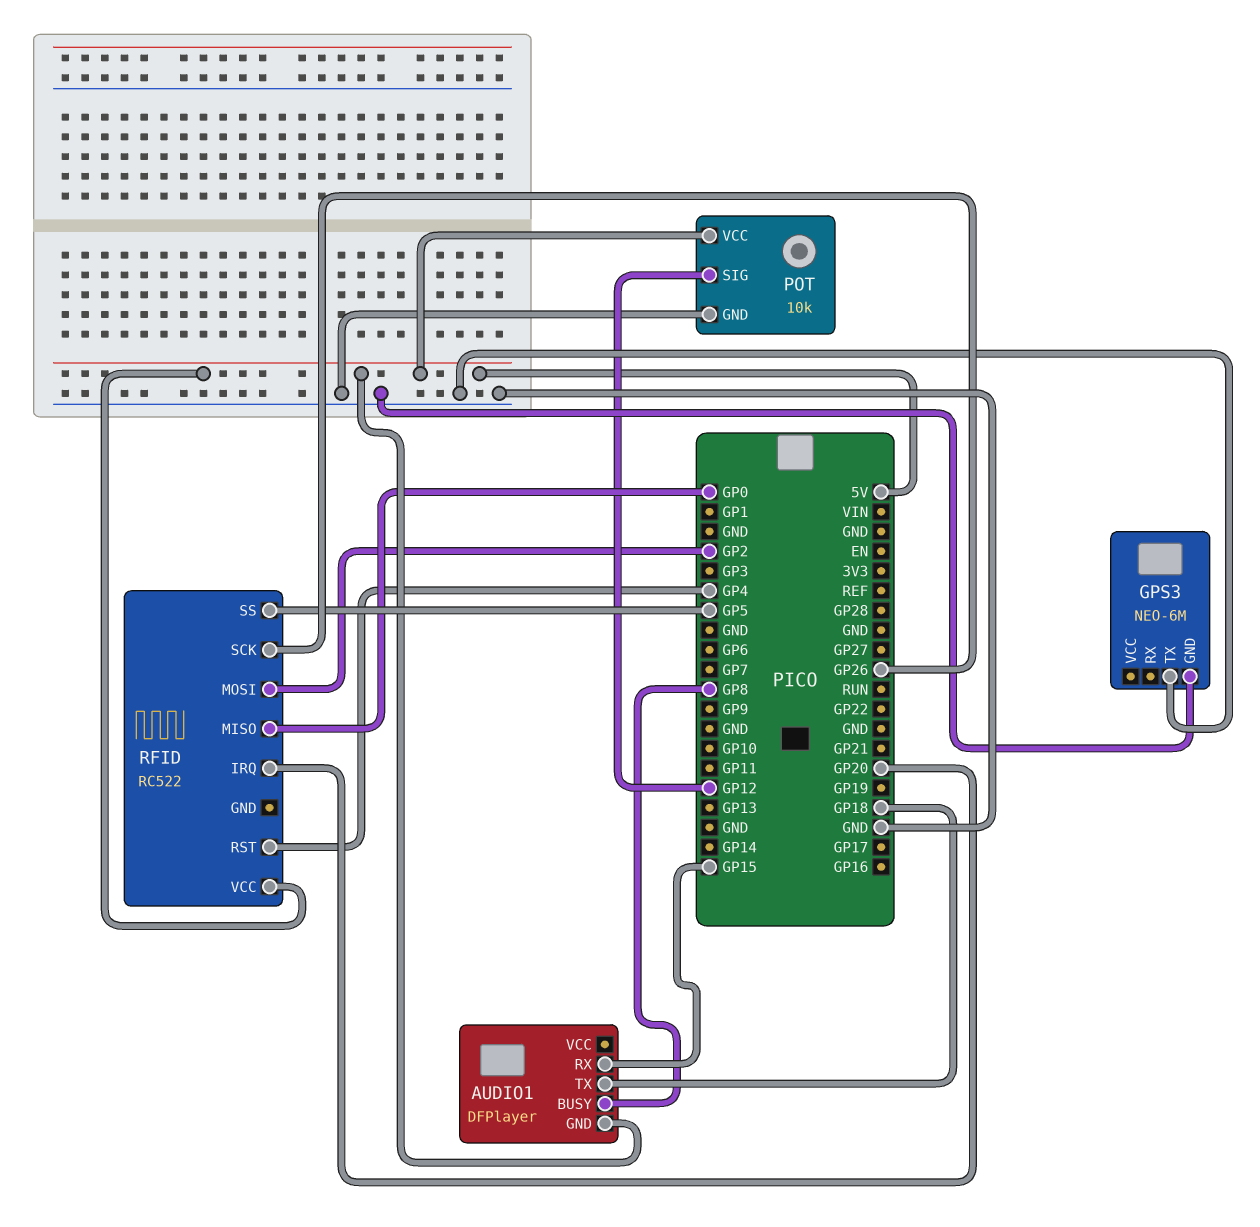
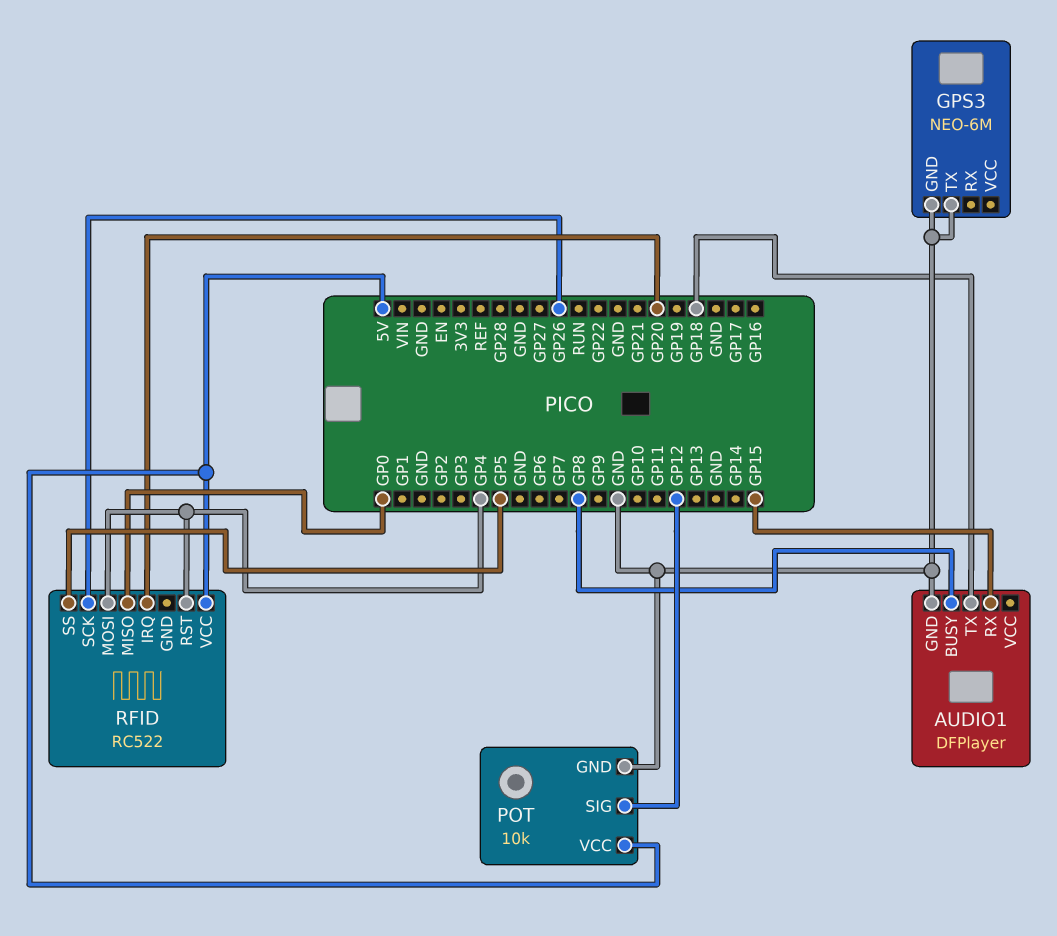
AUDIO1 pin GND: 5V -> GND
RFID pin MOSI: GP2 -> GP4

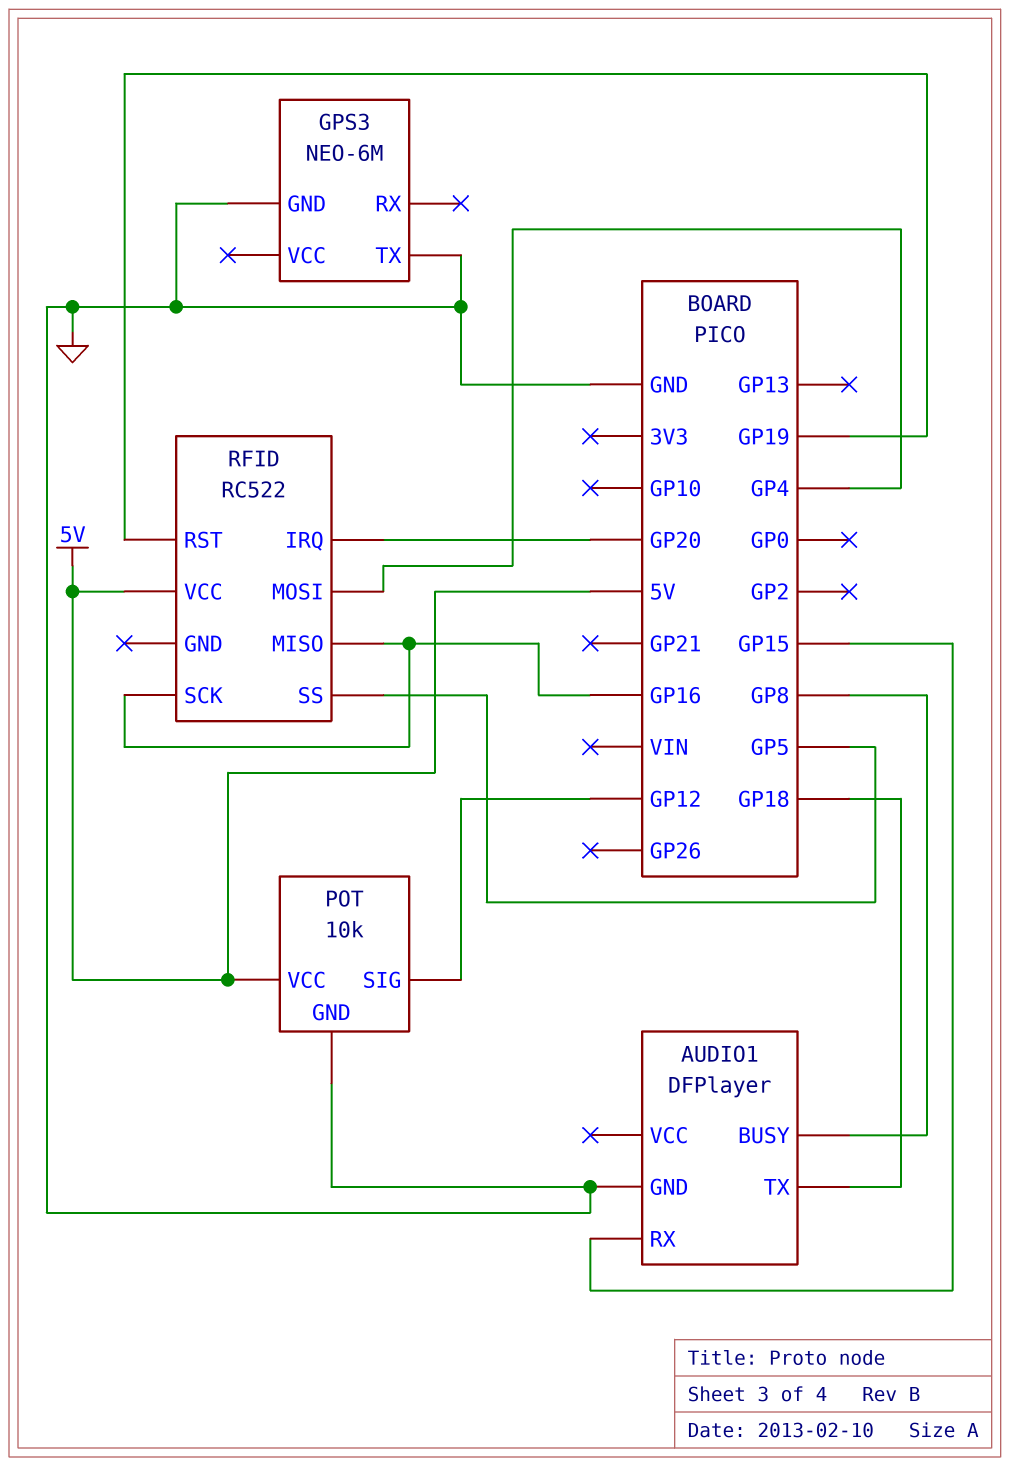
RFID pin MISO: GP0 -> GP16
RFID pin RST: GP4 -> GP19
RFID pin SCK: GP26 -> GP16

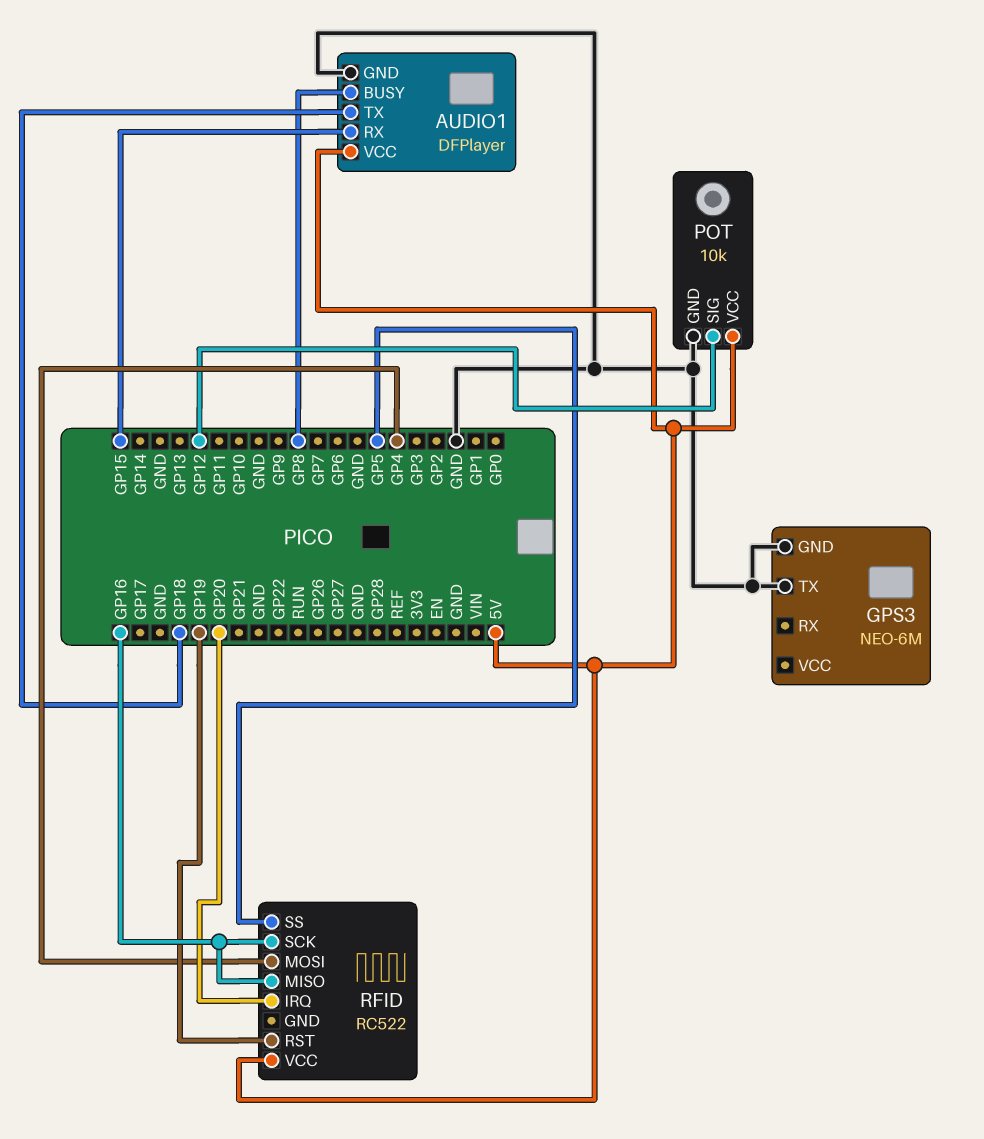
AUDIO1 pin VCC: none -> 5V

